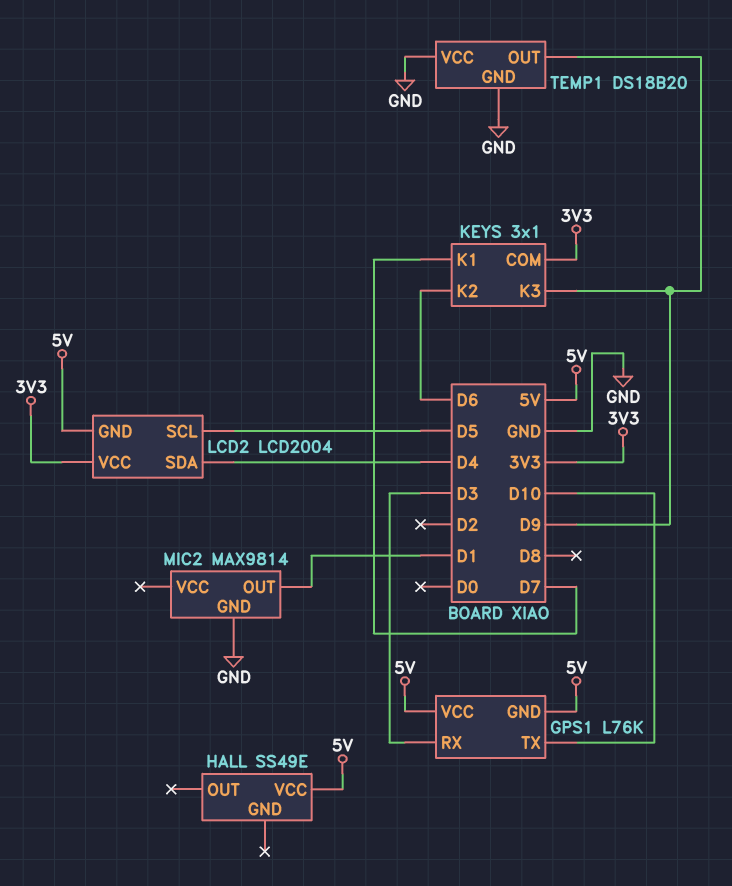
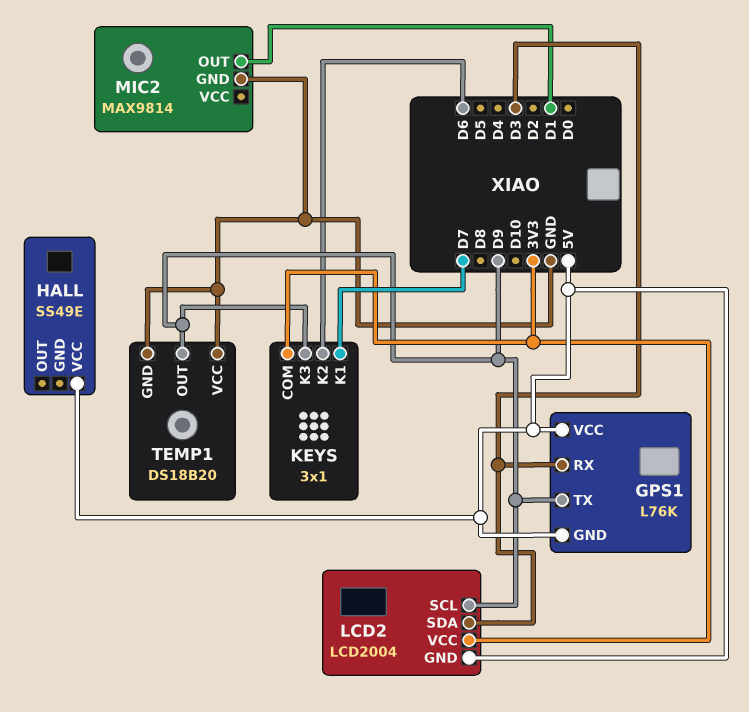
GPS1 pin TX: D10 -> D9
LCD2 pin SCL: D5 -> D9
LCD2 pin SDA: D4 -> D3

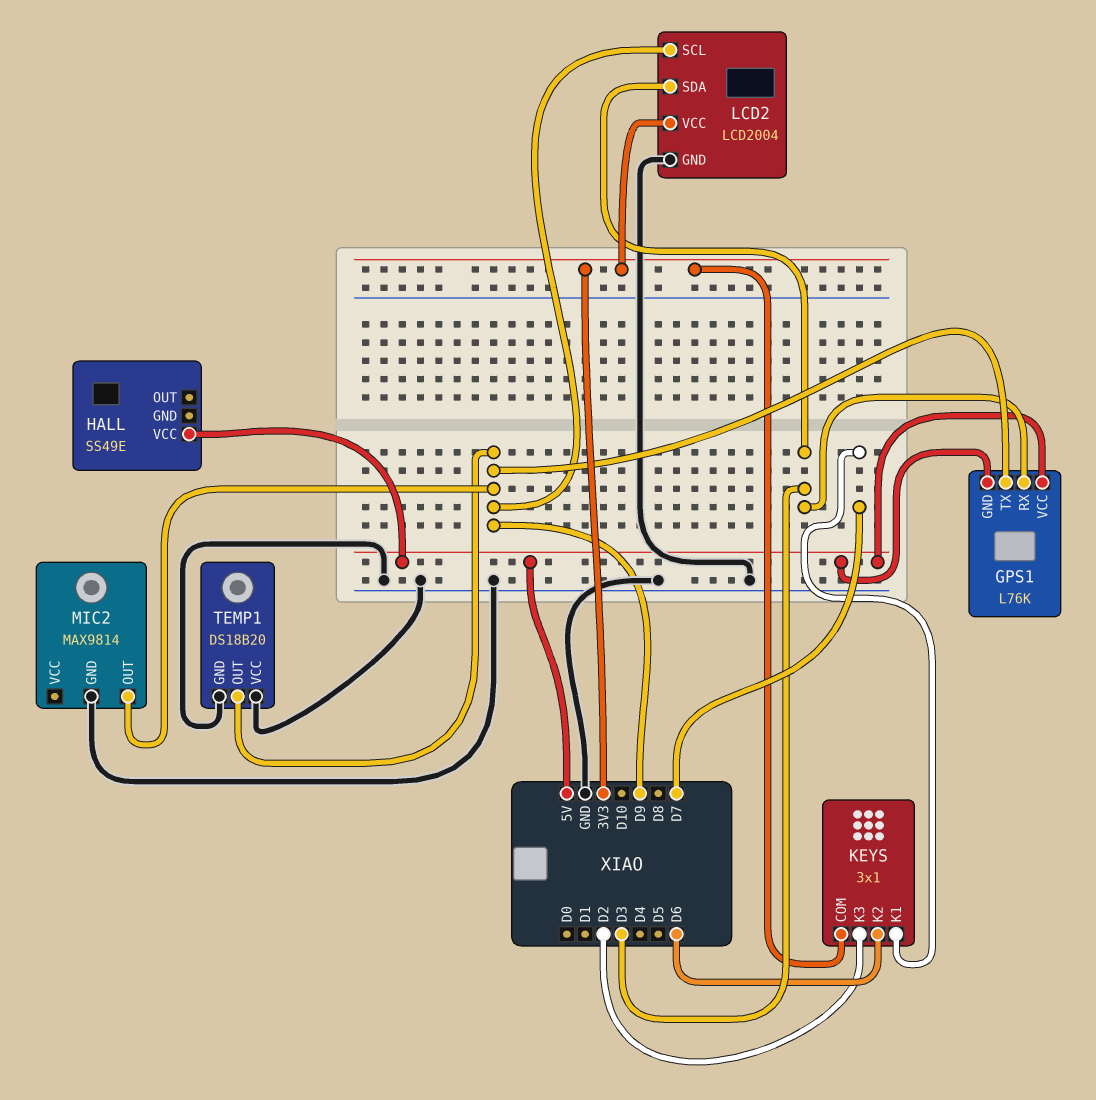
KEYS pin K3: D9 -> D2
LCD2 pin GND: 5V -> GND
MIC2 pin OUT: D1 -> D9

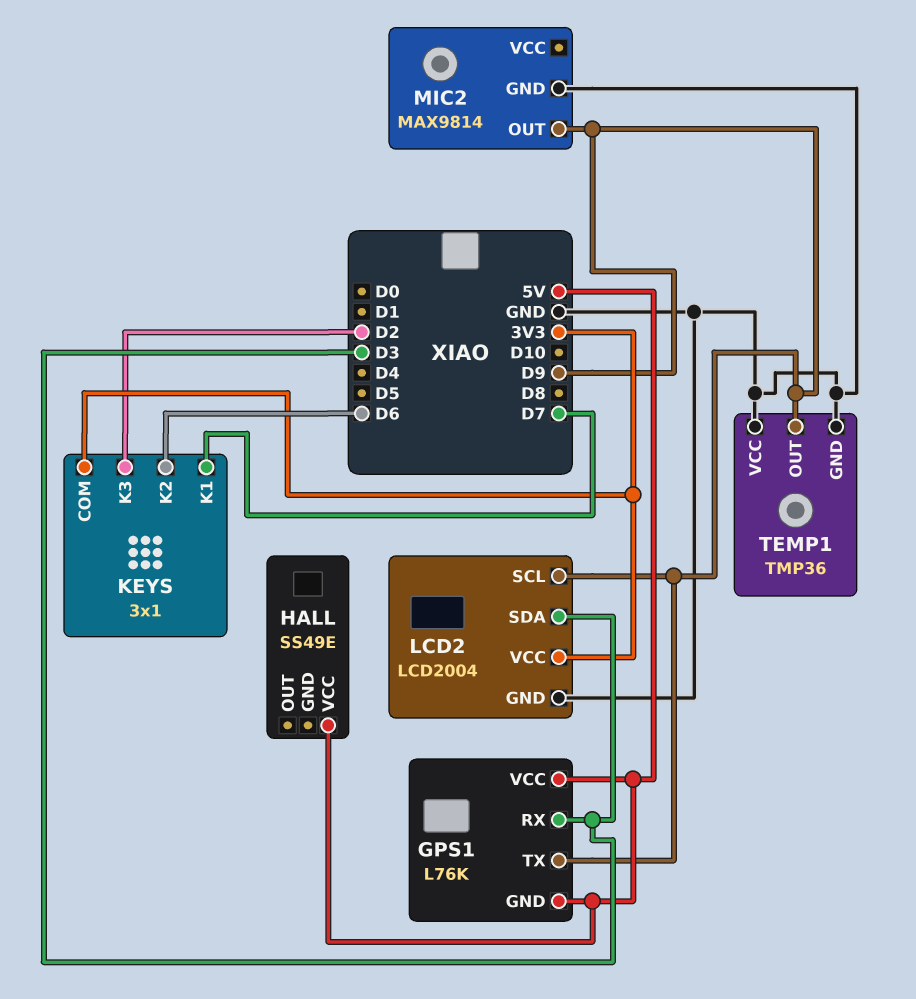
TEMP1: DS18B20 -> TMP36

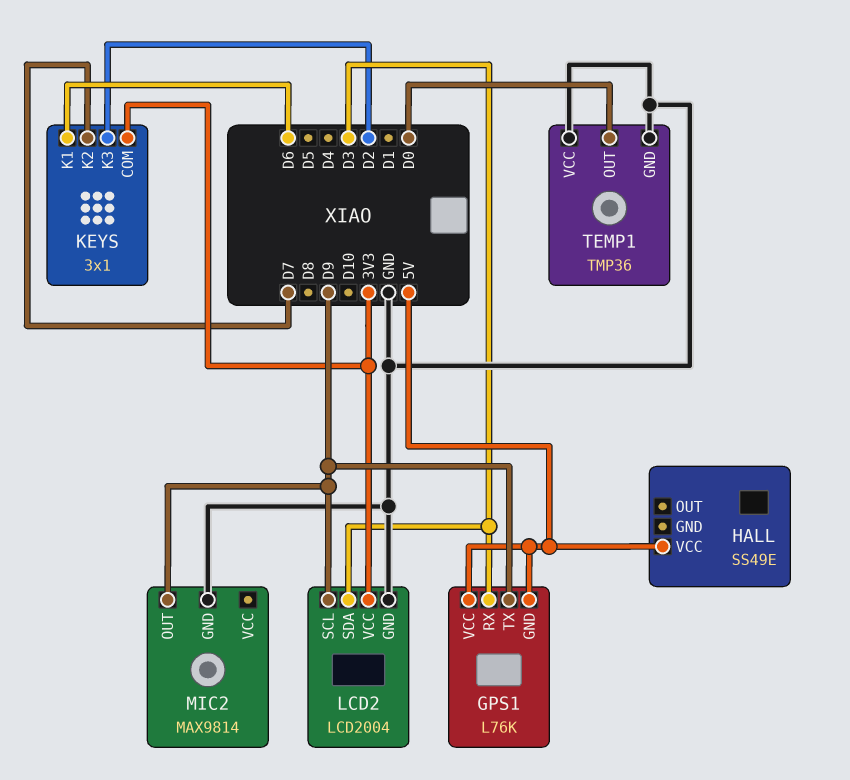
KEYS pin K1: D7 -> D6
KEYS pin K2: D6 -> D7
TEMP1 pin OUT: D9 -> D0

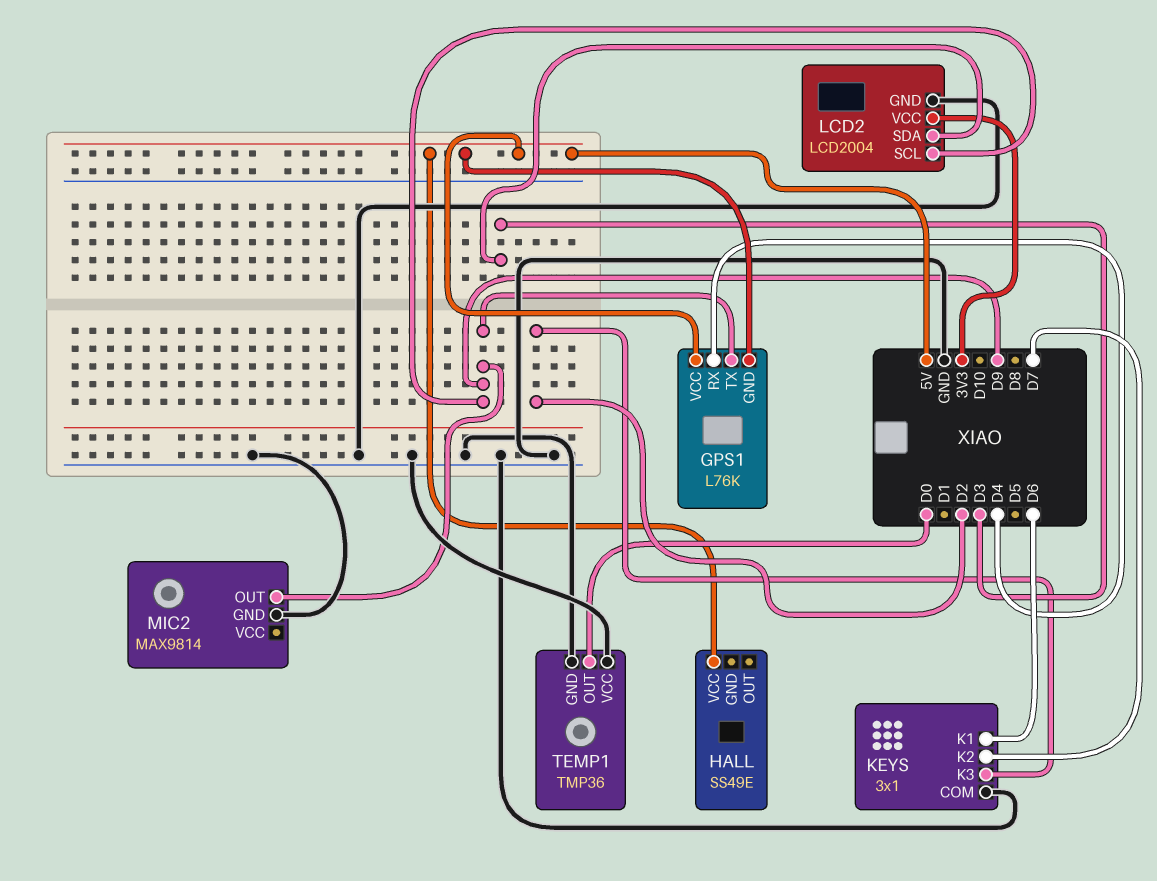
GPS1 pin RX: D3 -> D4
KEYS pin COM: 3V3 -> GND

